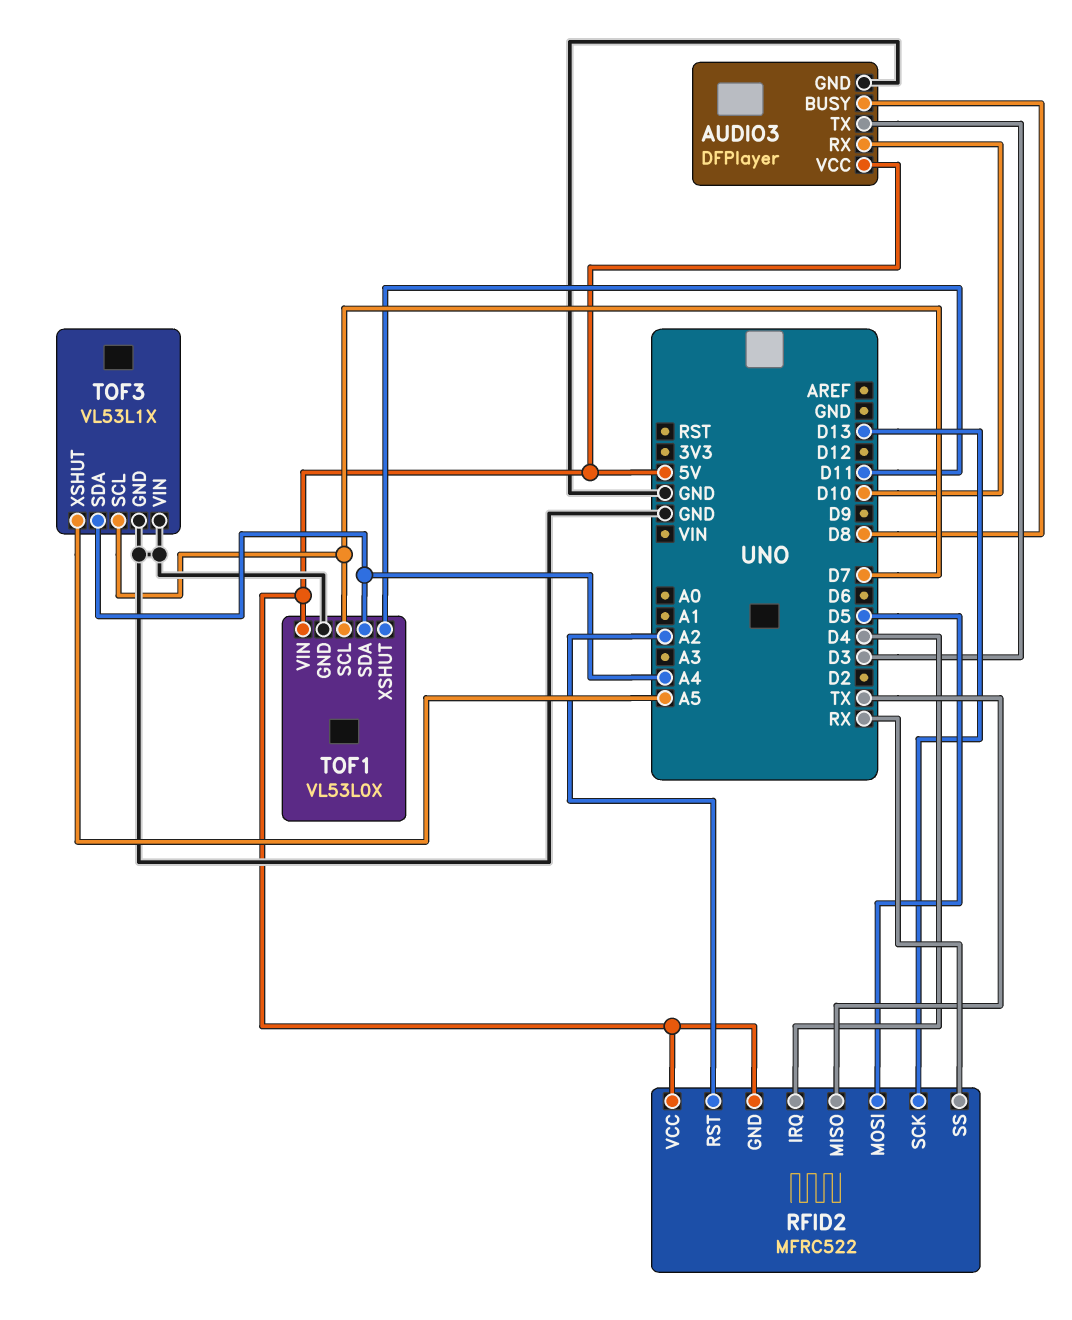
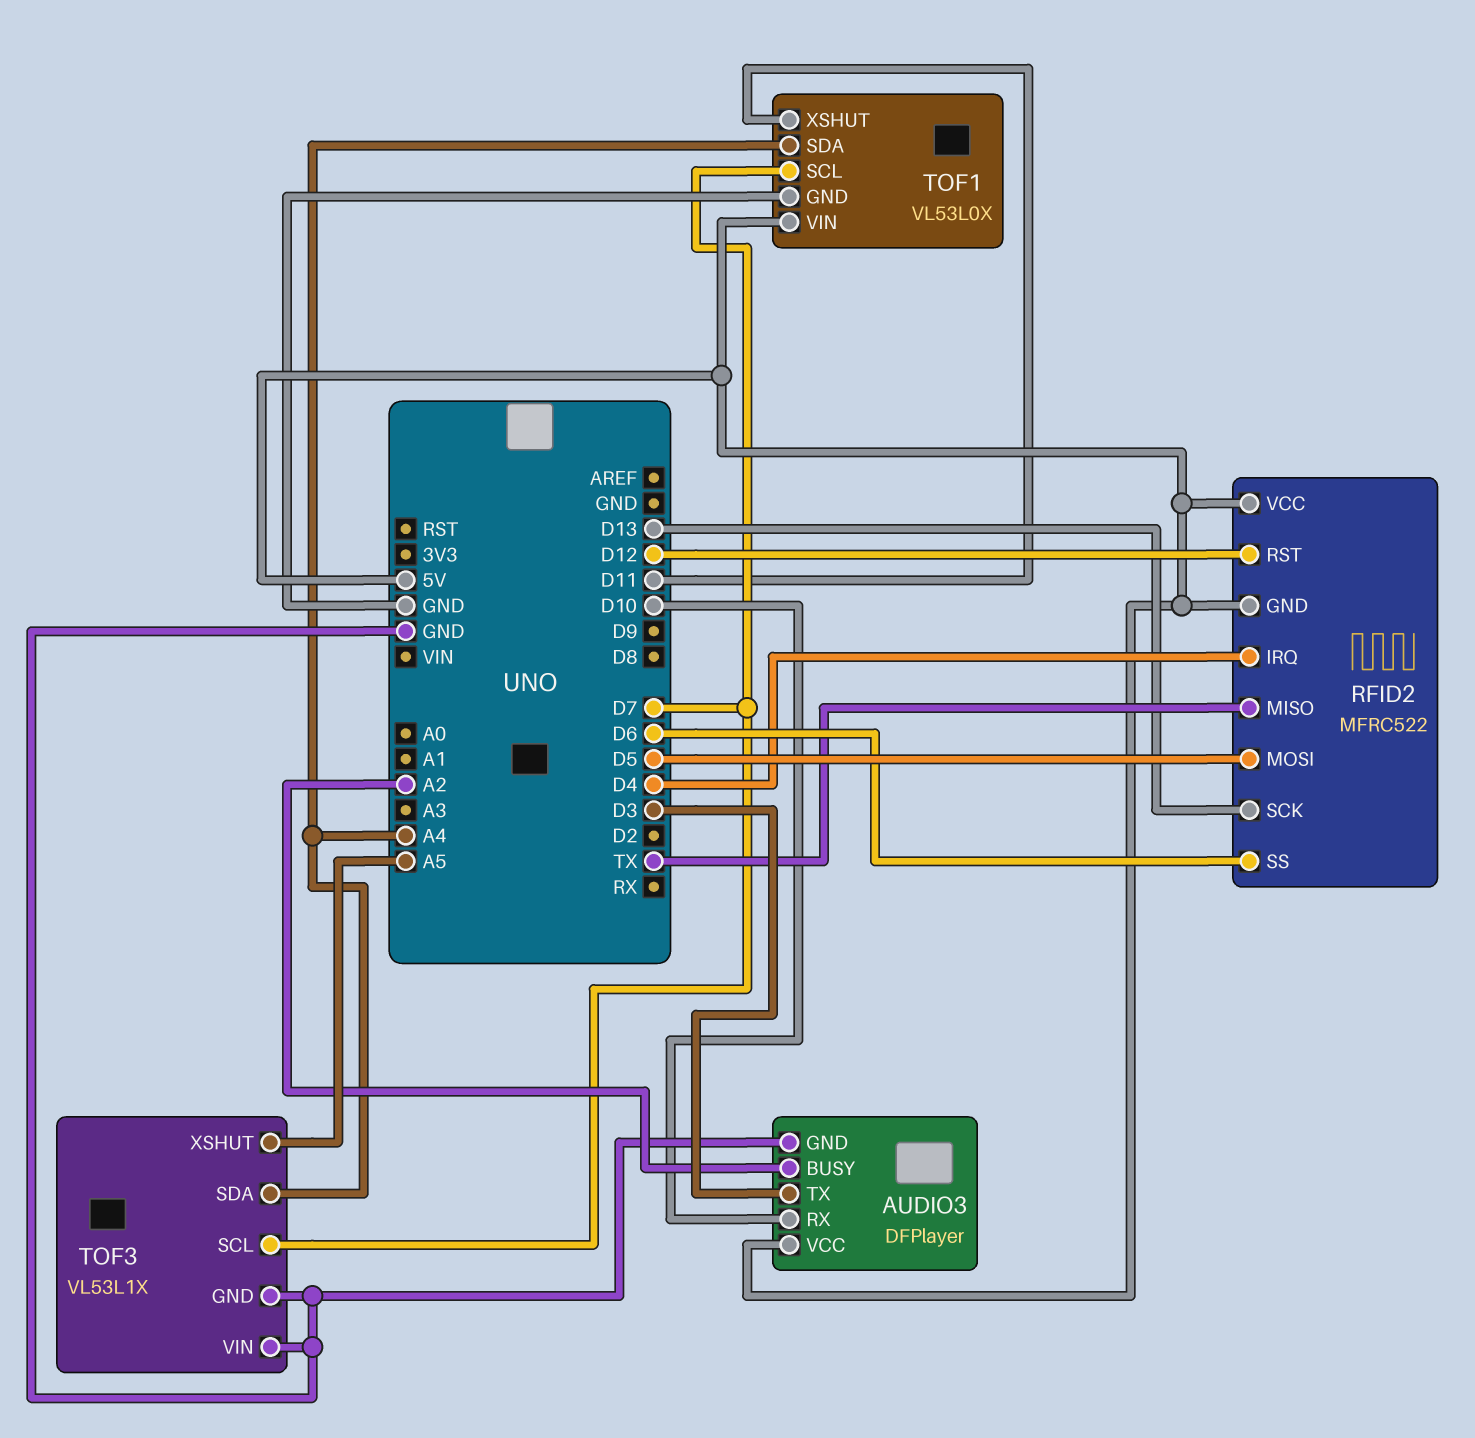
AUDIO3 pin BUSY: D8 -> A2
RFID2 pin RST: A2 -> D12
RFID2 pin SS: RX -> D6

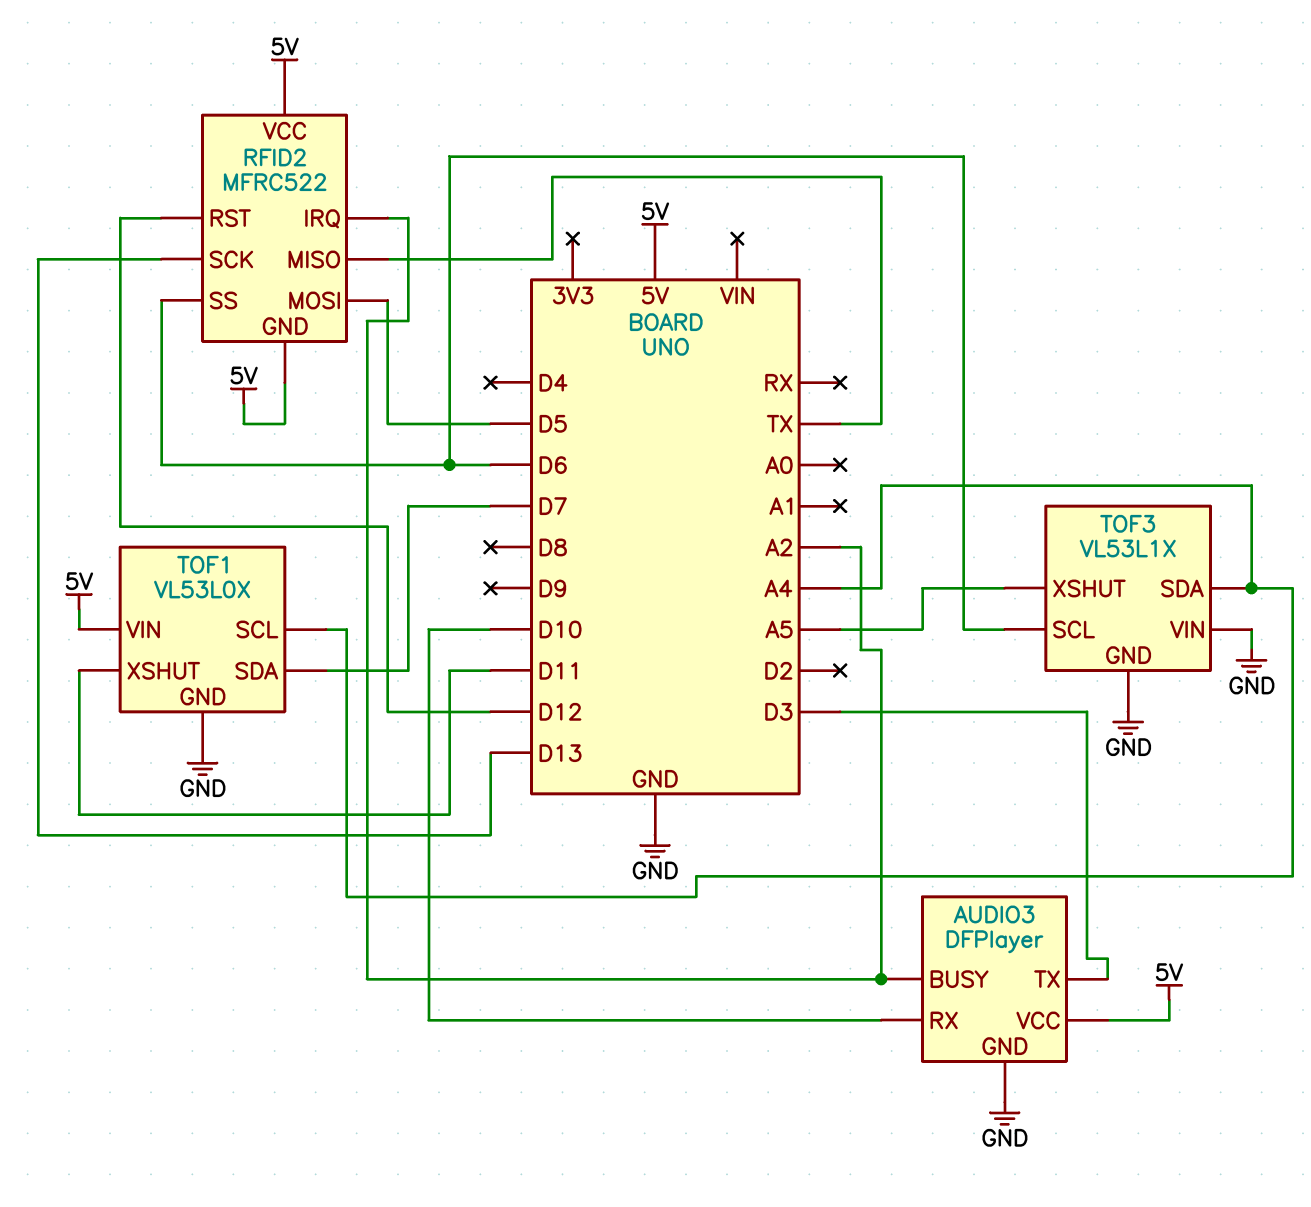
RFID2 pin IRQ: D4 -> A2
TOF1 pin SCL: D7 -> A4
TOF1 pin SDA: A4 -> D7
TOF3 pin SCL: D7 -> D6

